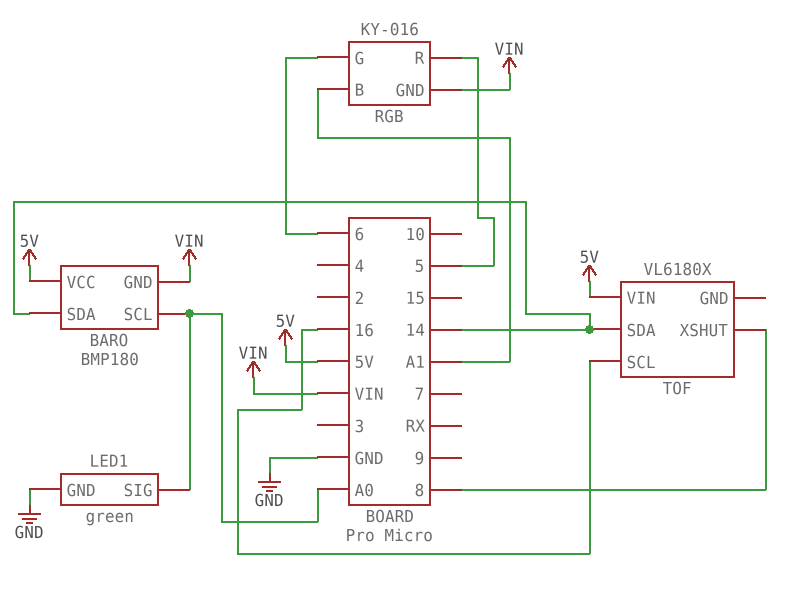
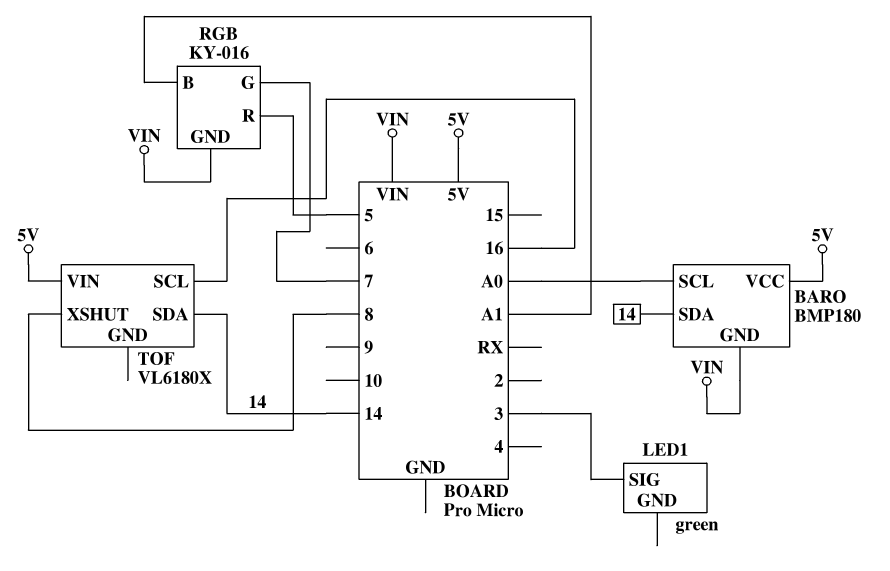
LED1 pin GND: GND -> none
LED1 pin SIG: A0 -> 3
RGB pin G: 6 -> 7

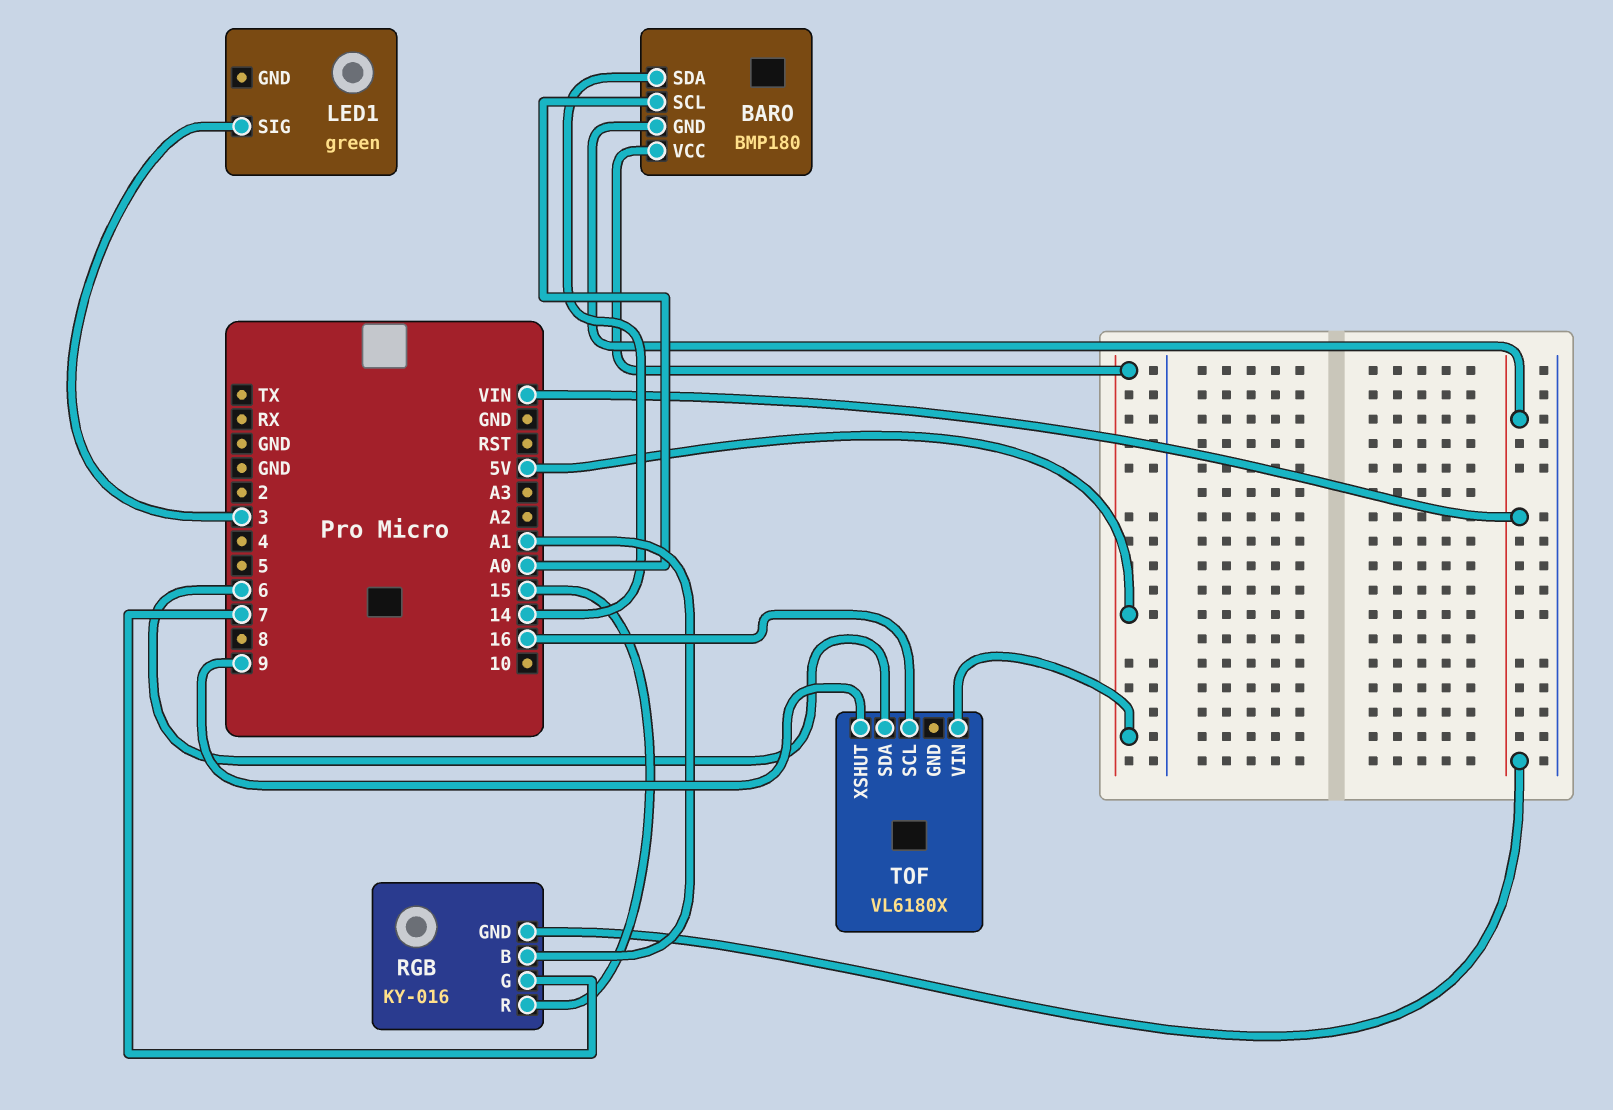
RGB pin R: 5 -> 15
TOF pin SDA: 14 -> 6
TOF pin XSHUT: 8 -> 9

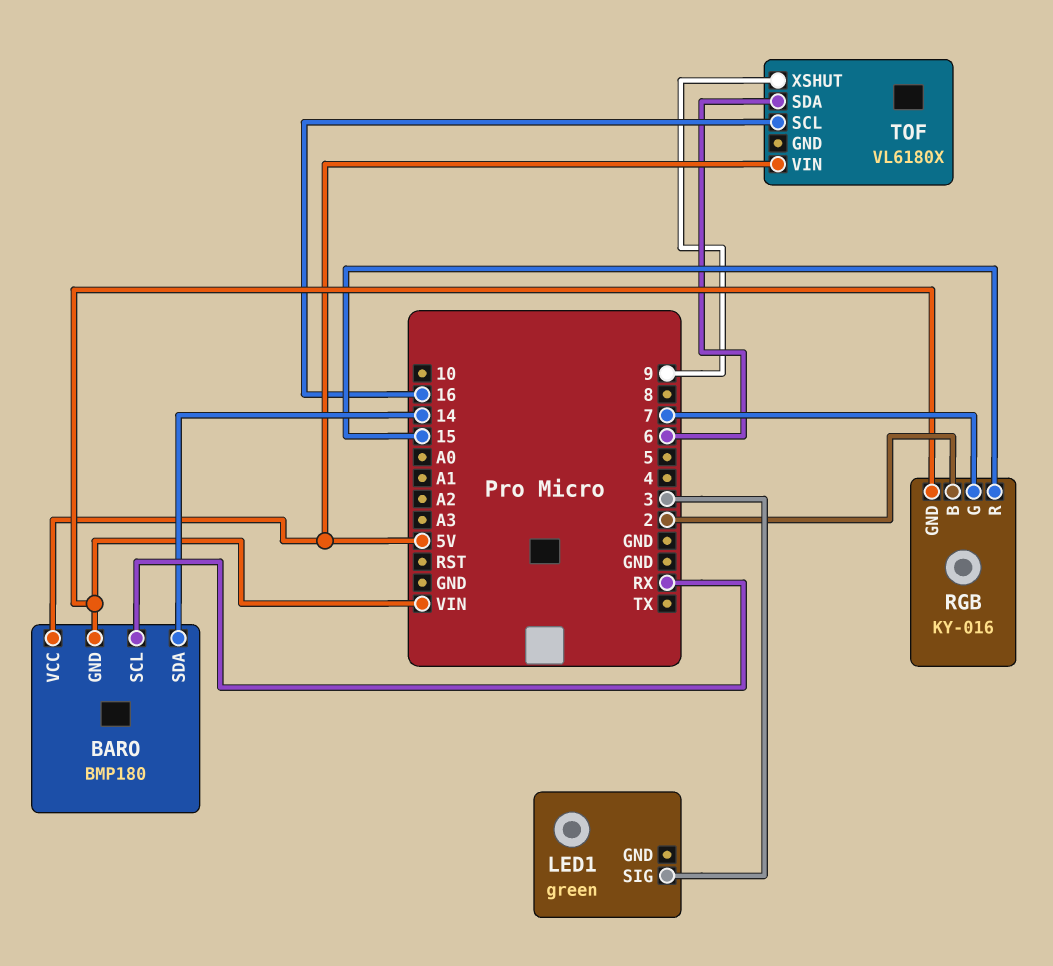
BARO pin SCL: A0 -> RX
RGB pin B: A1 -> 2

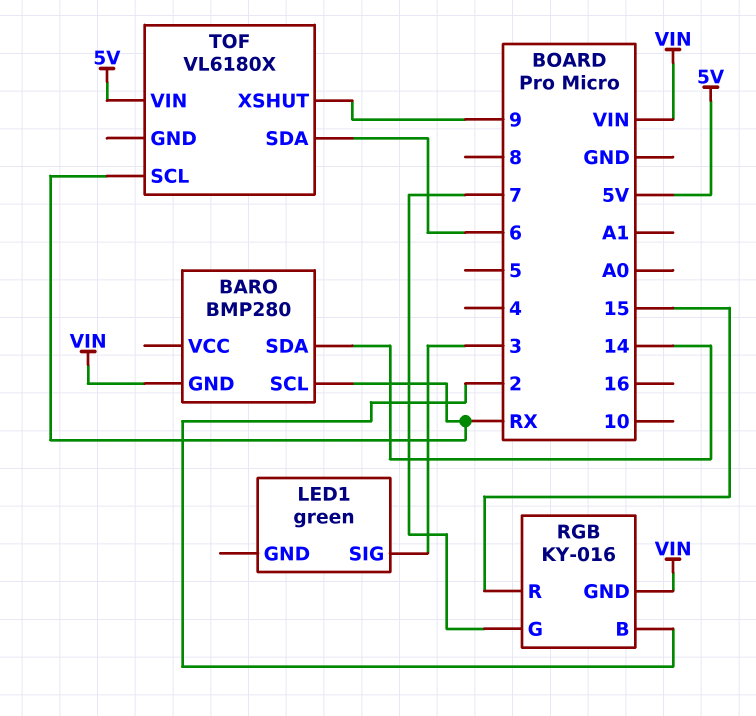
BARO: BMP180 -> BMP280
BARO pin VCC: 5V -> none
TOF pin SCL: 16 -> RX

